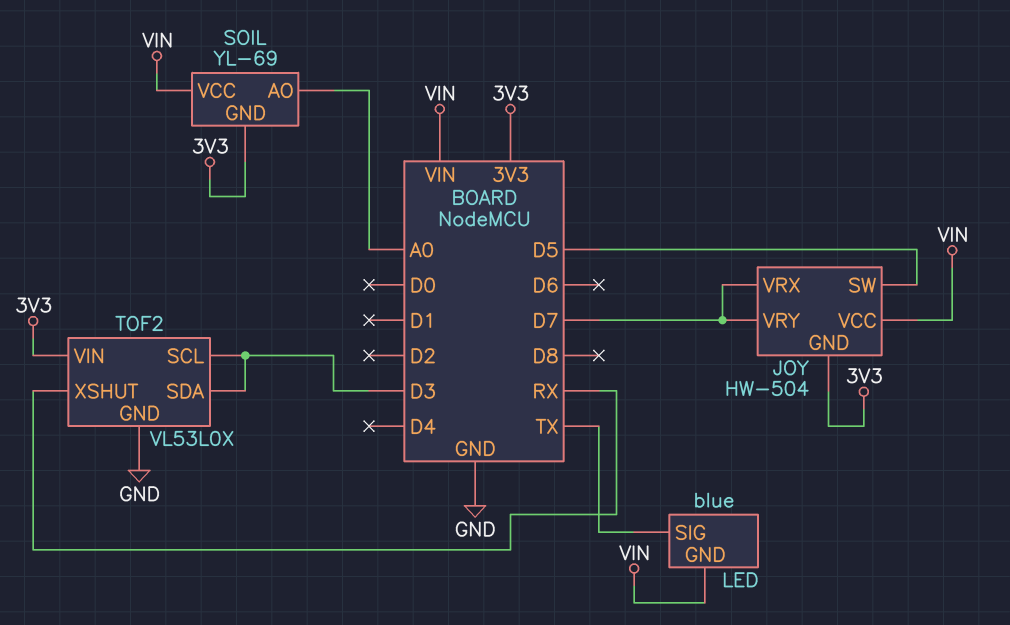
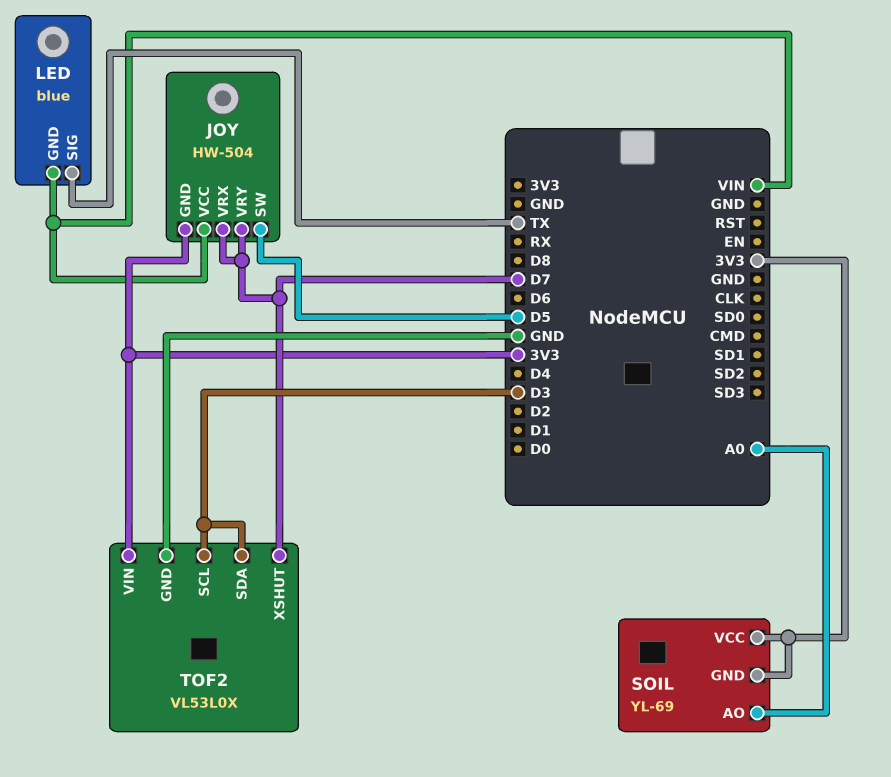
SOIL pin VCC: VIN -> 3V3
TOF2 pin XSHUT: RX -> D7

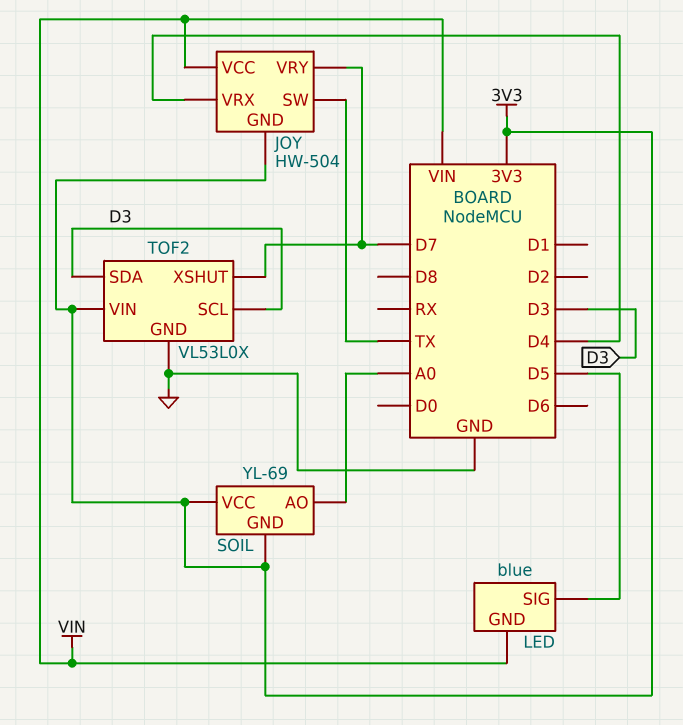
JOY pin SW: D5 -> TX
JOY pin VRX: D7 -> D4
LED pin SIG: TX -> D5

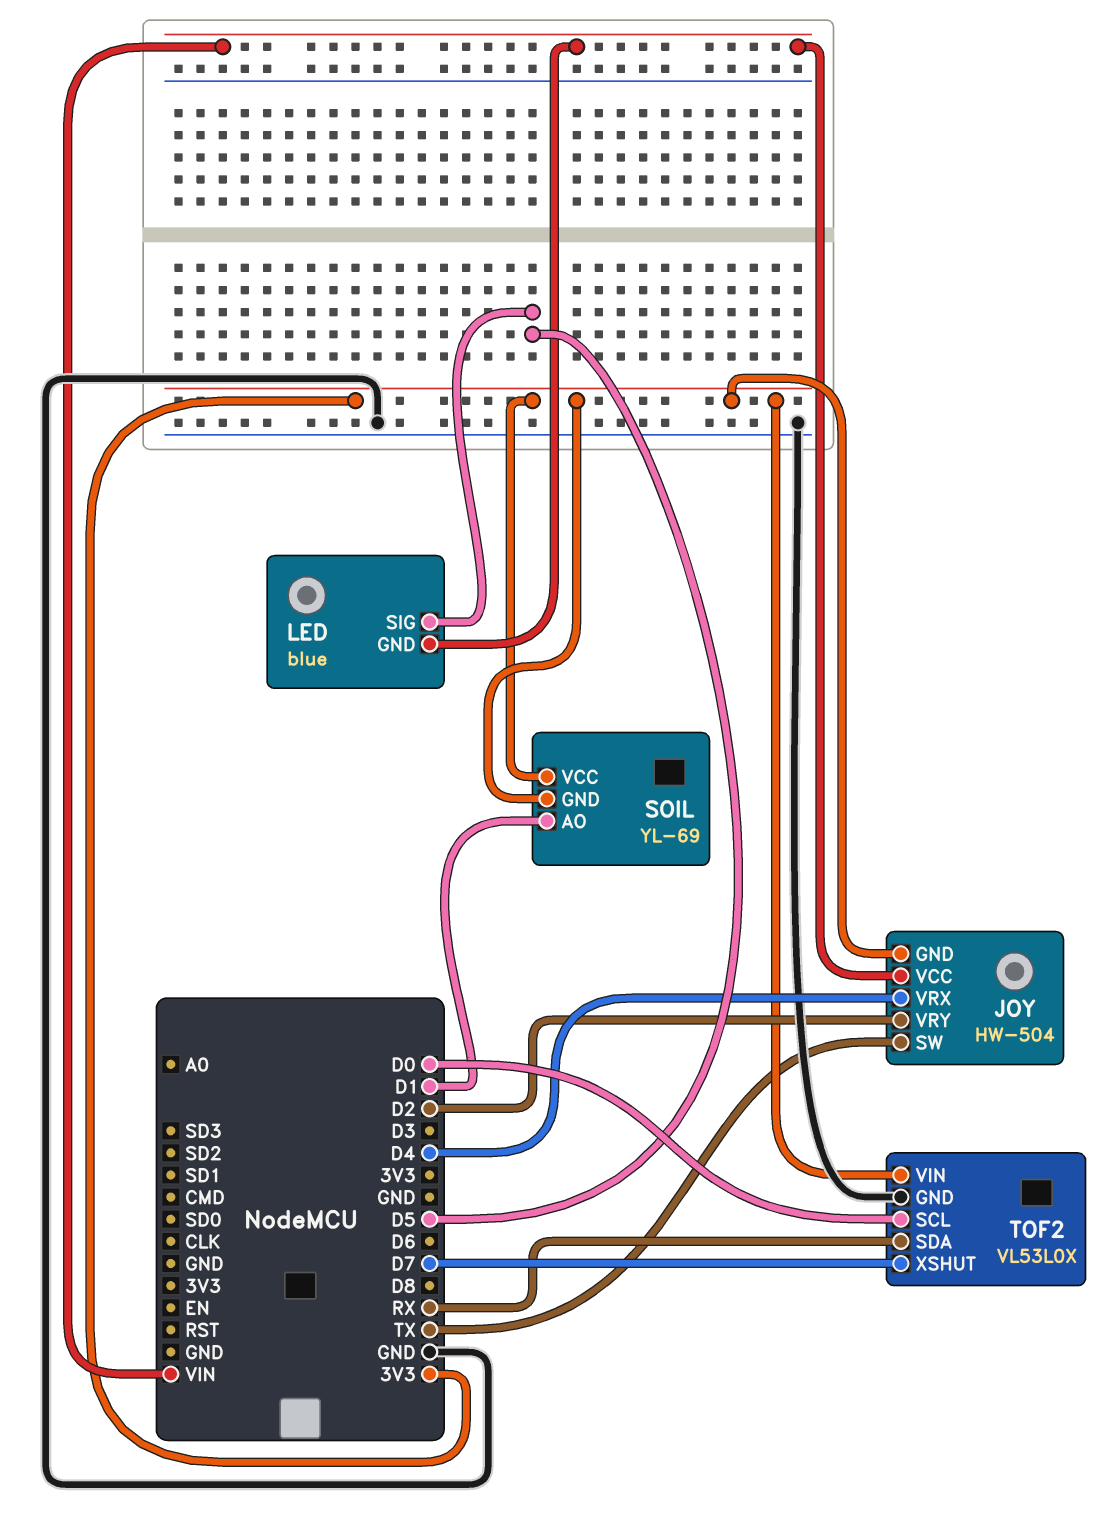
JOY pin VRY: D7 -> D2
SOIL pin AO: A0 -> D1
TOF2 pin SCL: D3 -> D0
TOF2 pin SDA: D3 -> RX

